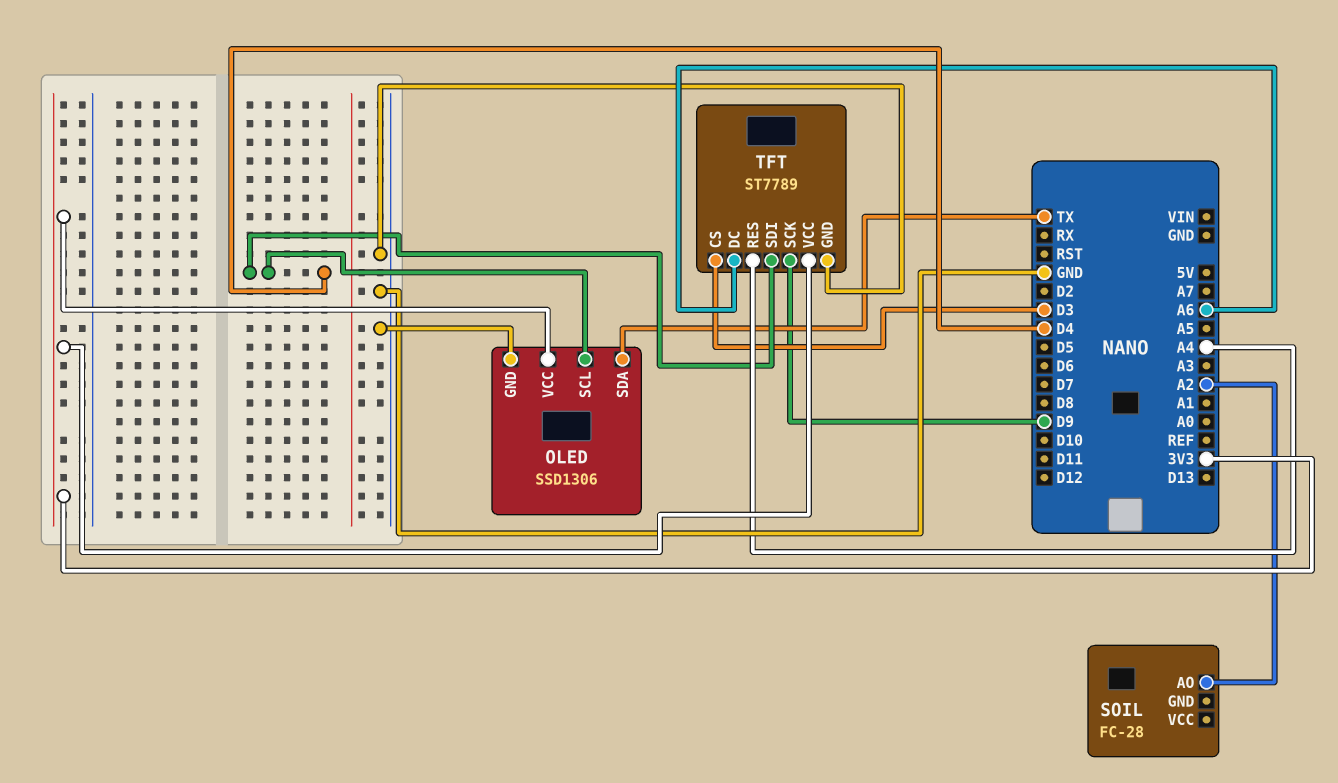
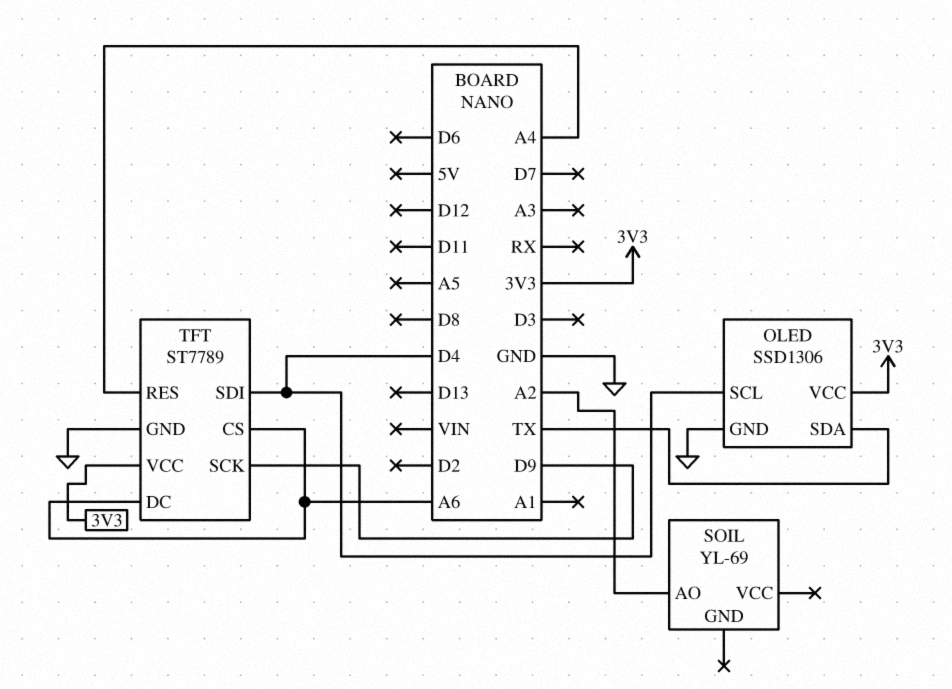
SOIL: FC-28 -> YL-69
TFT pin CS: D3 -> A6

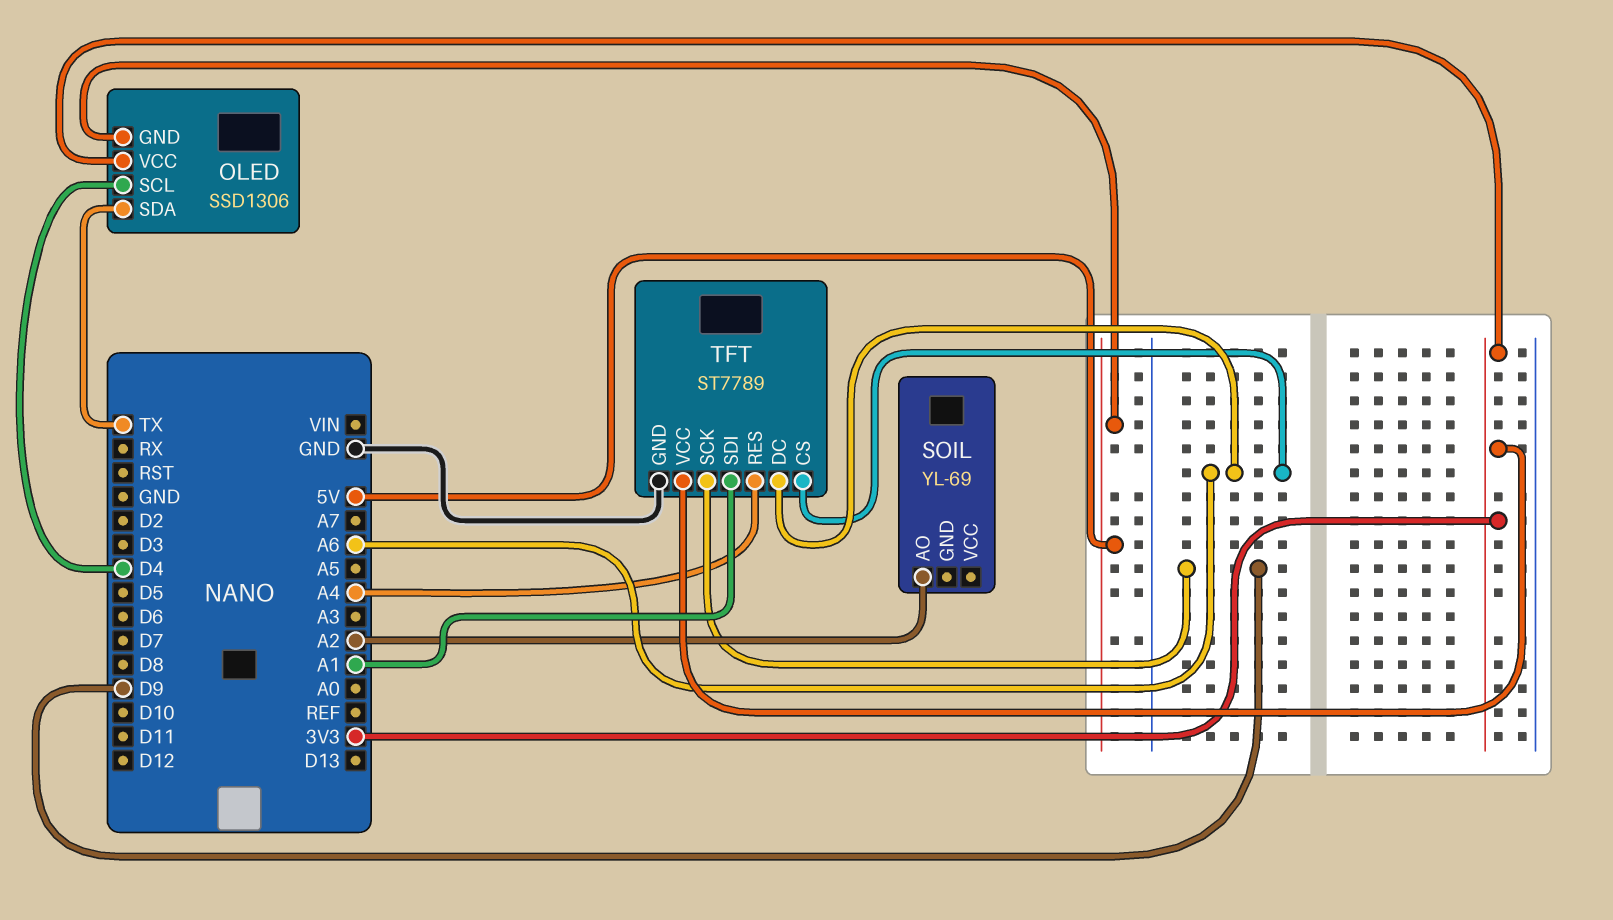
OLED pin GND: GND -> 5V
TFT pin SDI: D4 -> A1

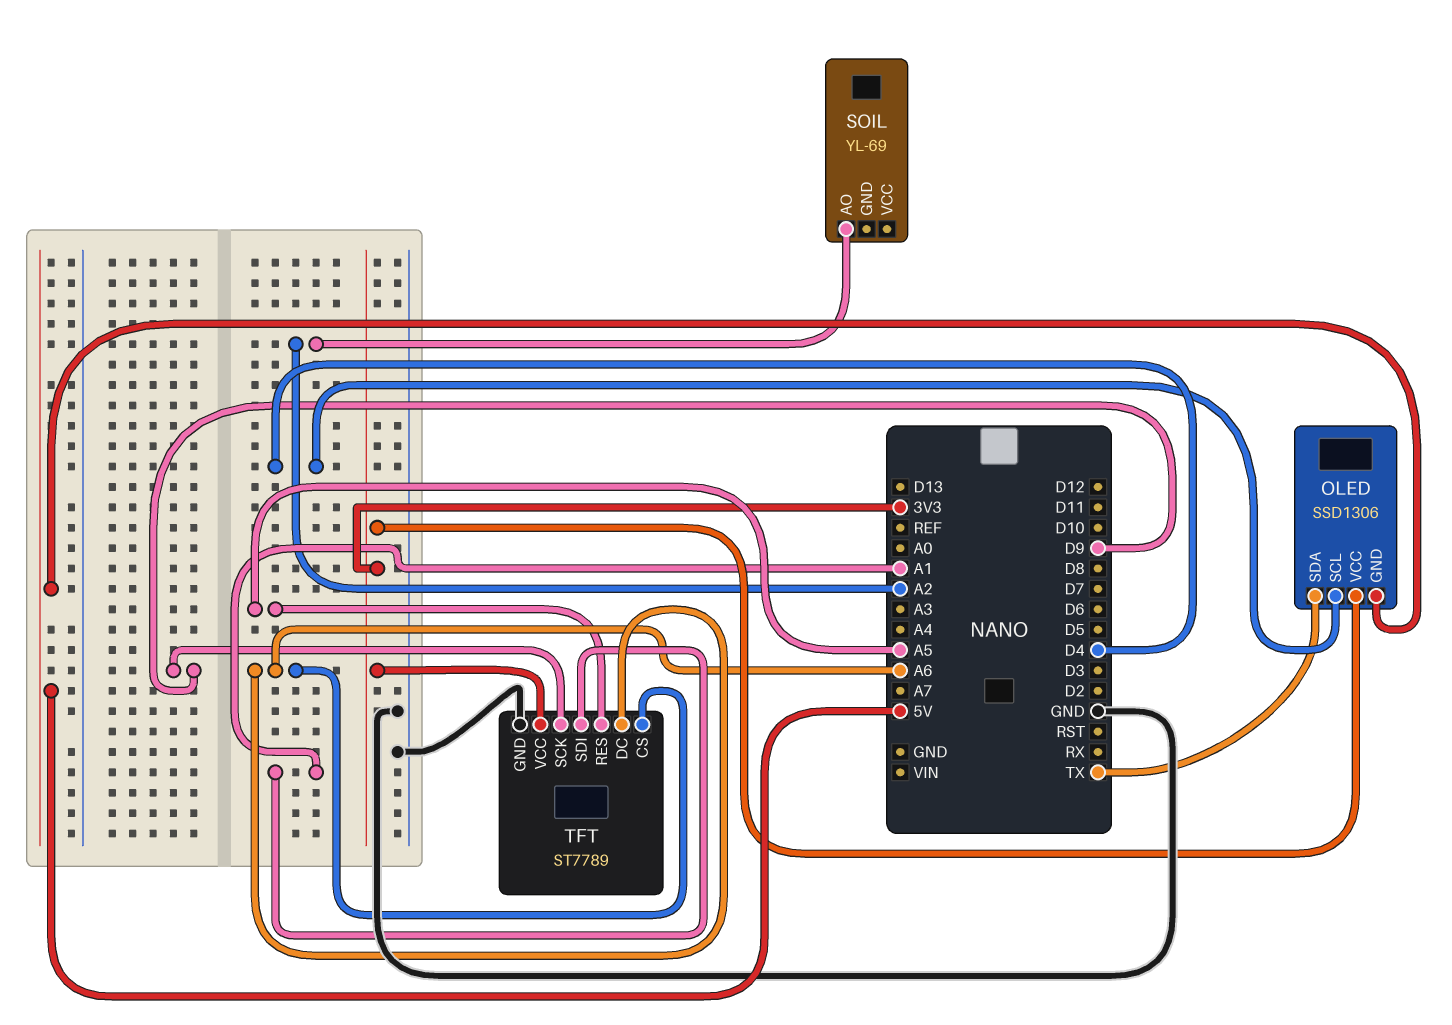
TFT pin RES: A4 -> A5

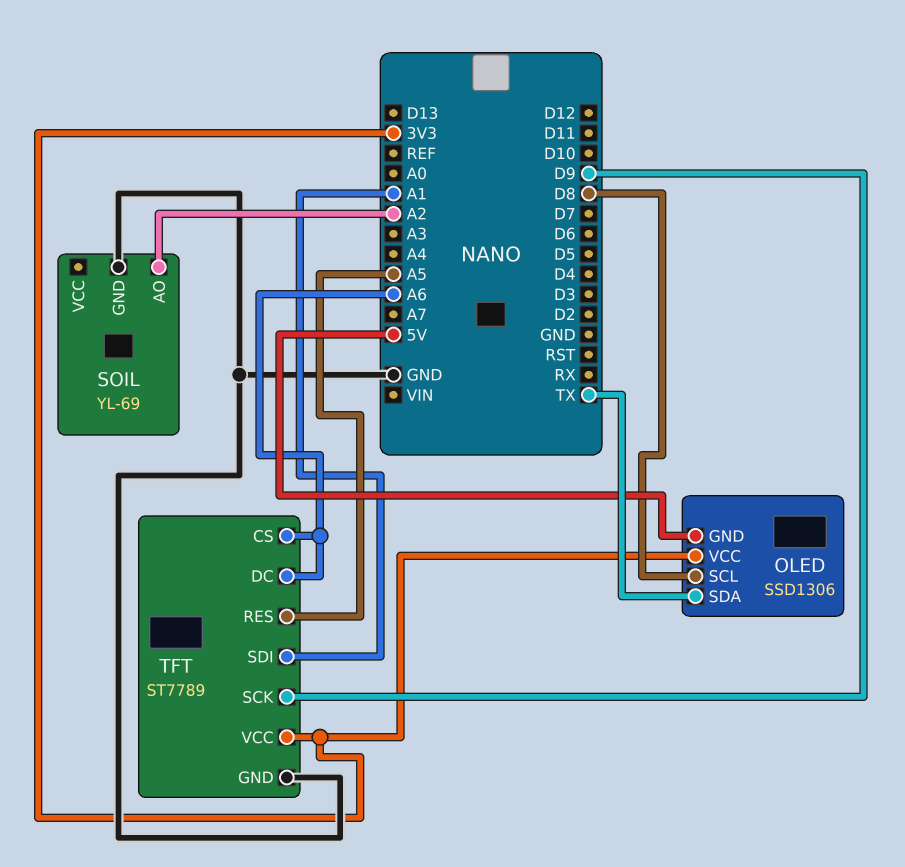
OLED pin SCL: D4 -> D8
SOIL pin GND: none -> GND

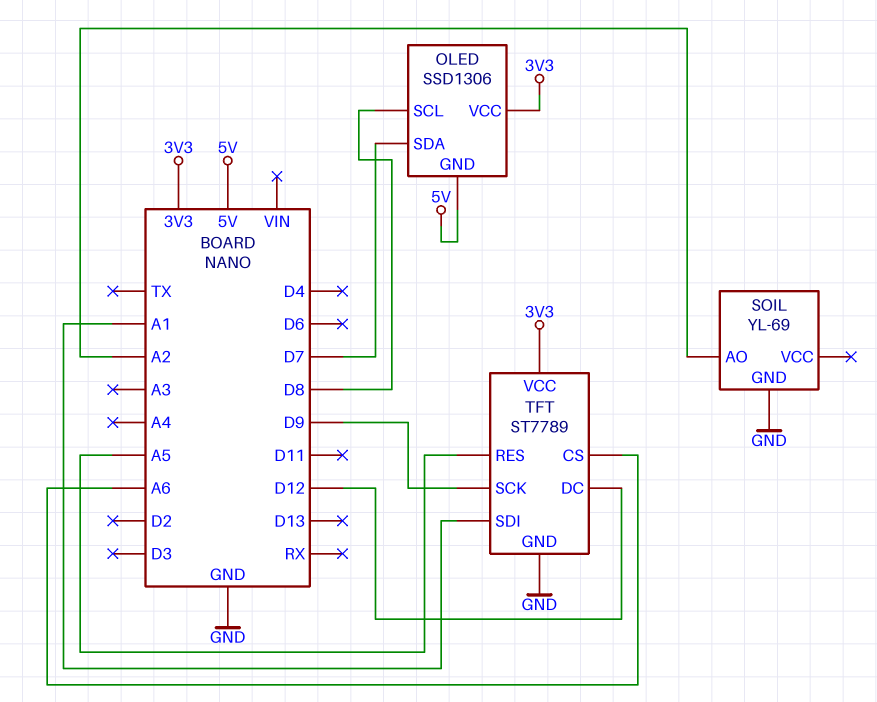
OLED pin SDA: TX -> D7
TFT pin DC: A6 -> D12

